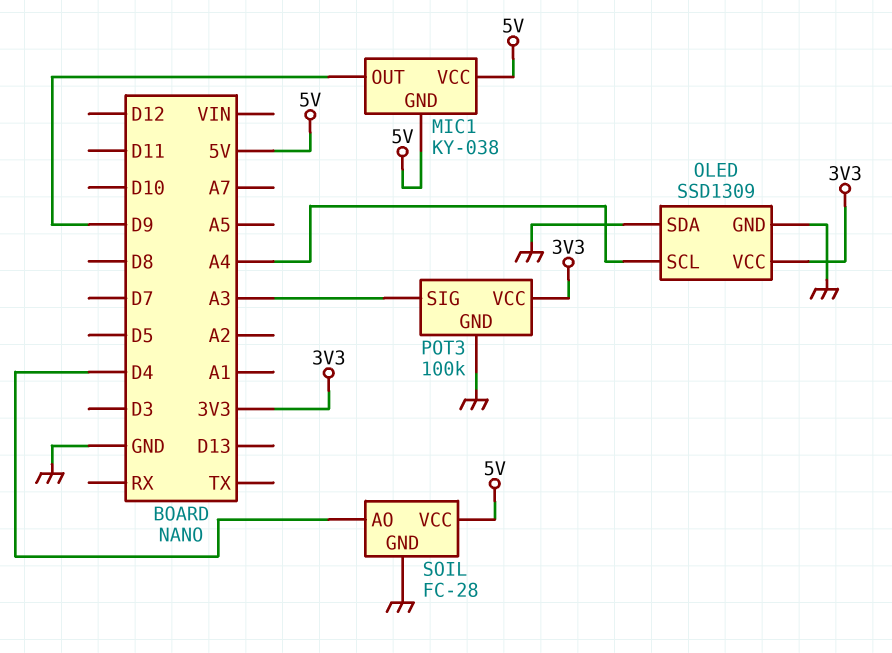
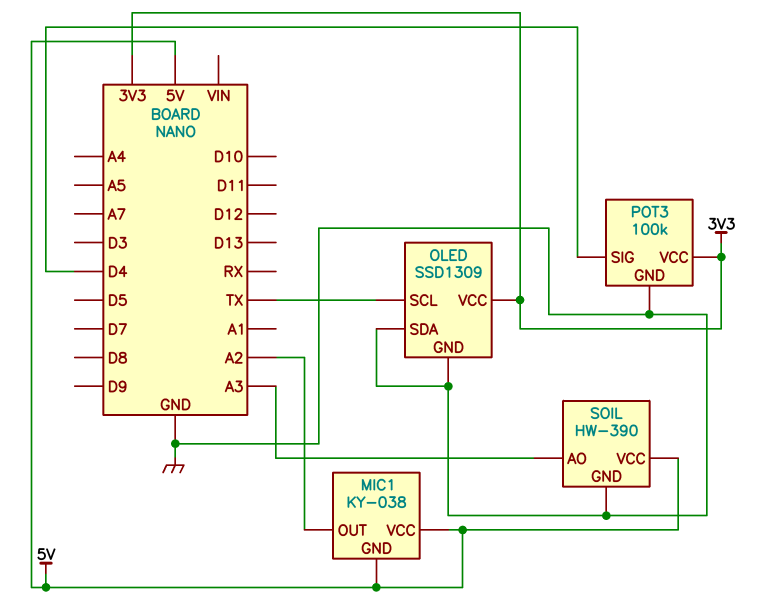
MIC1 pin OUT: D9 -> A2
OLED pin SCL: A4 -> TX
POT3 pin SIG: A3 -> D4
SOIL: FC-28 -> HW-390
SOIL pin AO: D4 -> A3

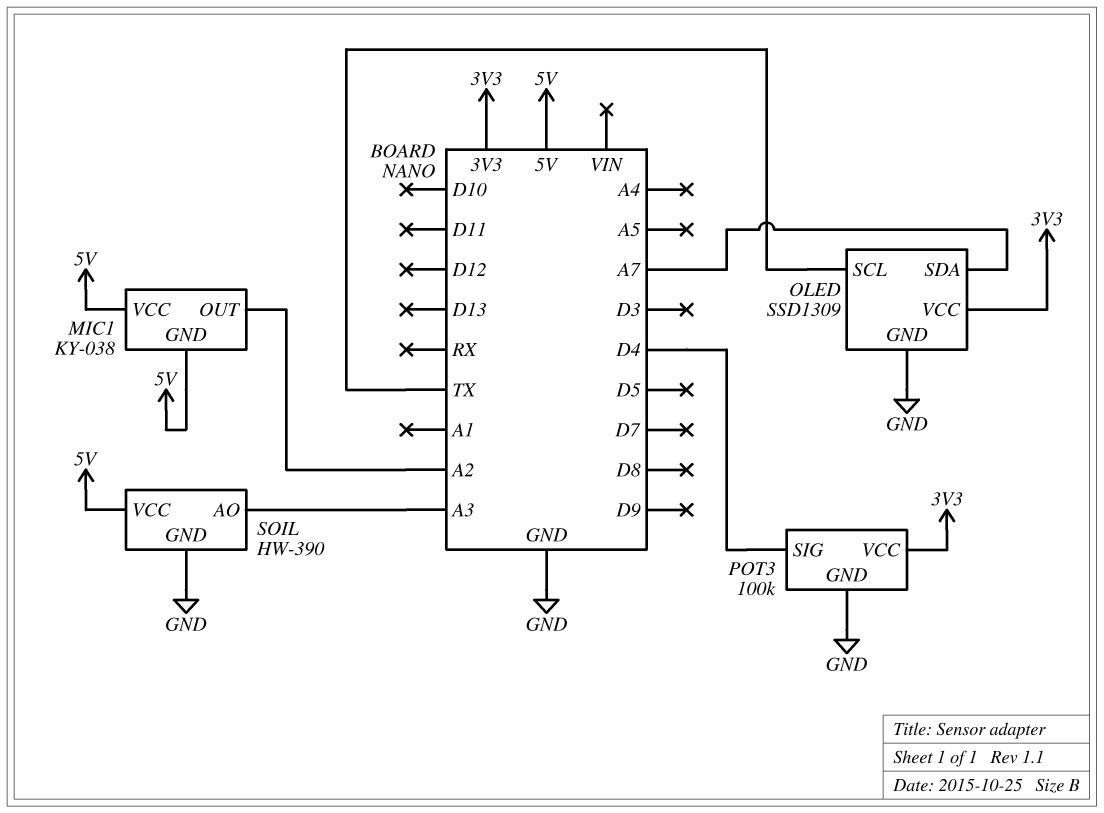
OLED pin SDA: GND -> A7

